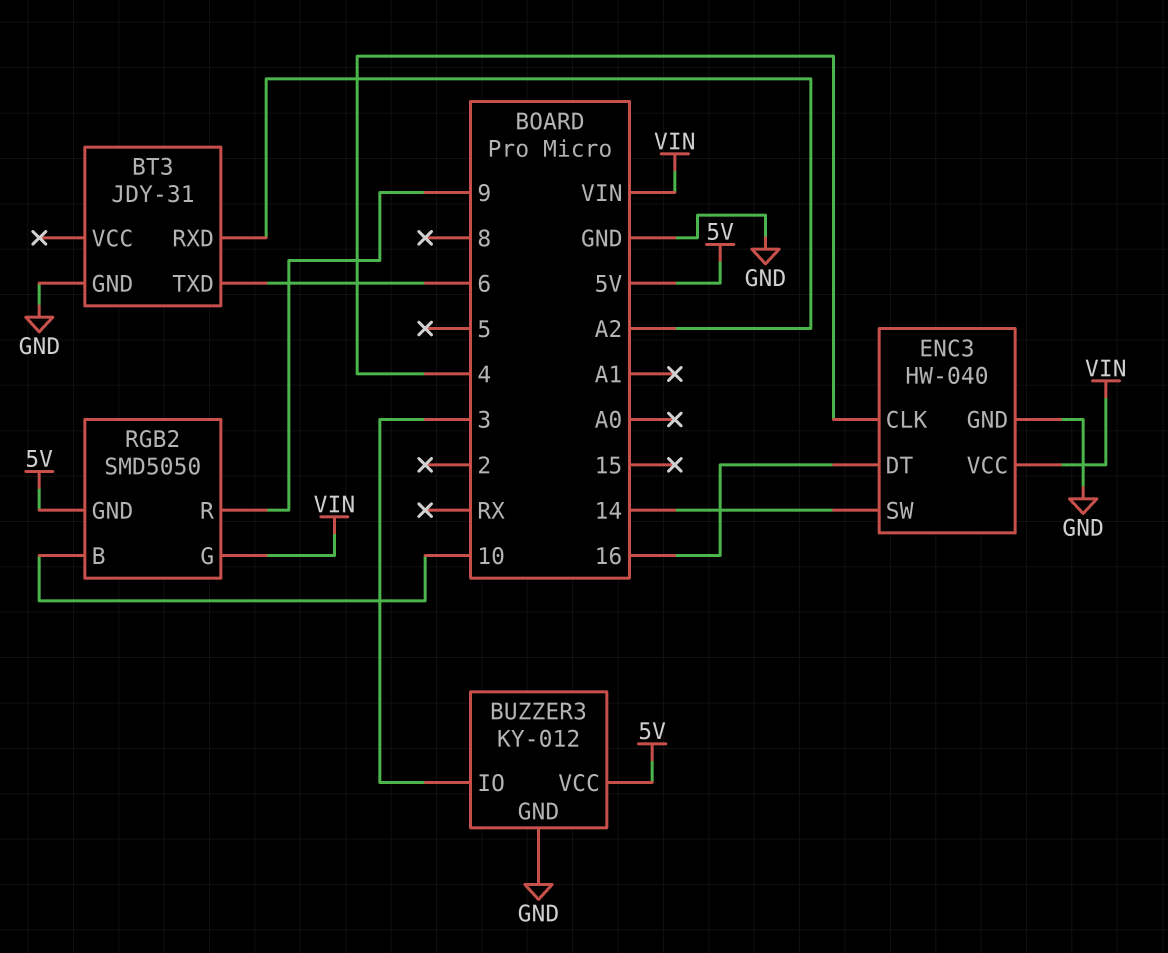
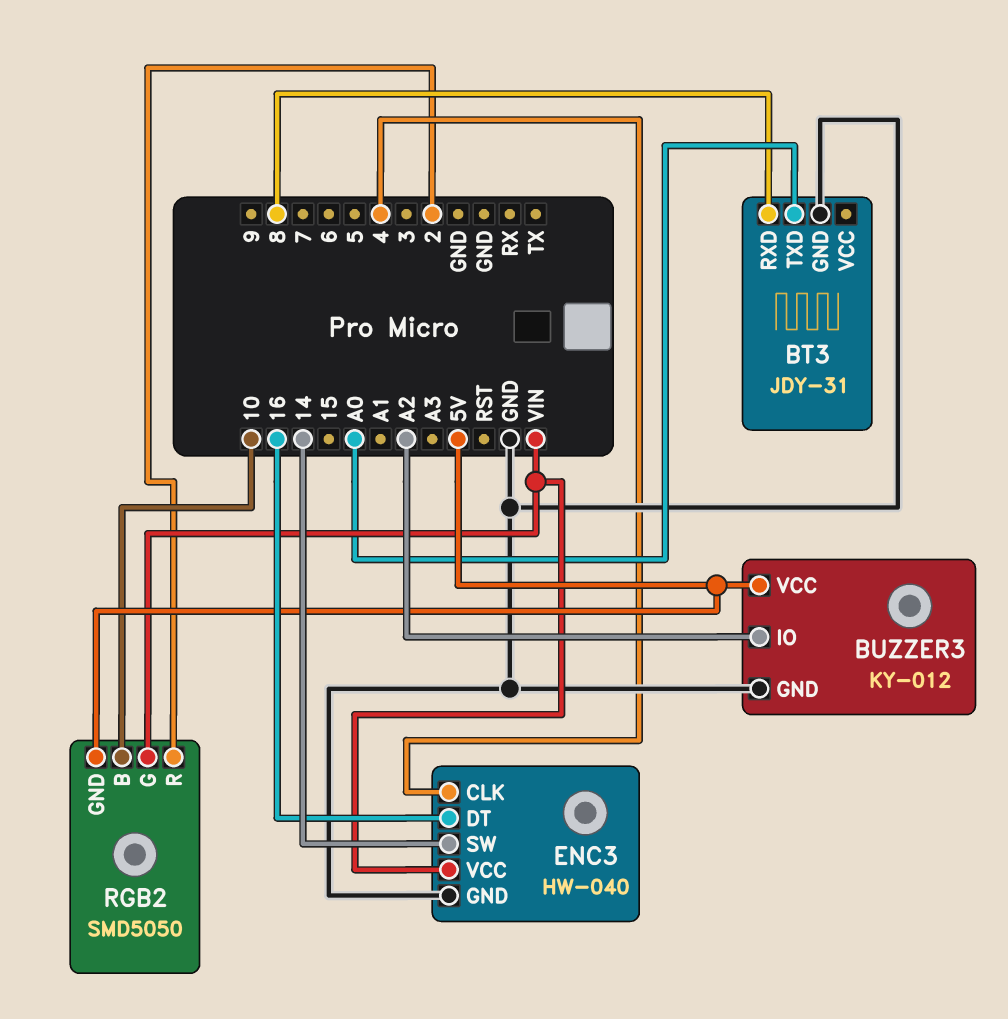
BT3 pin RXD: A2 -> 8
BT3 pin TXD: 6 -> A0
BUZZER3 pin IO: 3 -> A2
RGB2 pin R: 9 -> 2

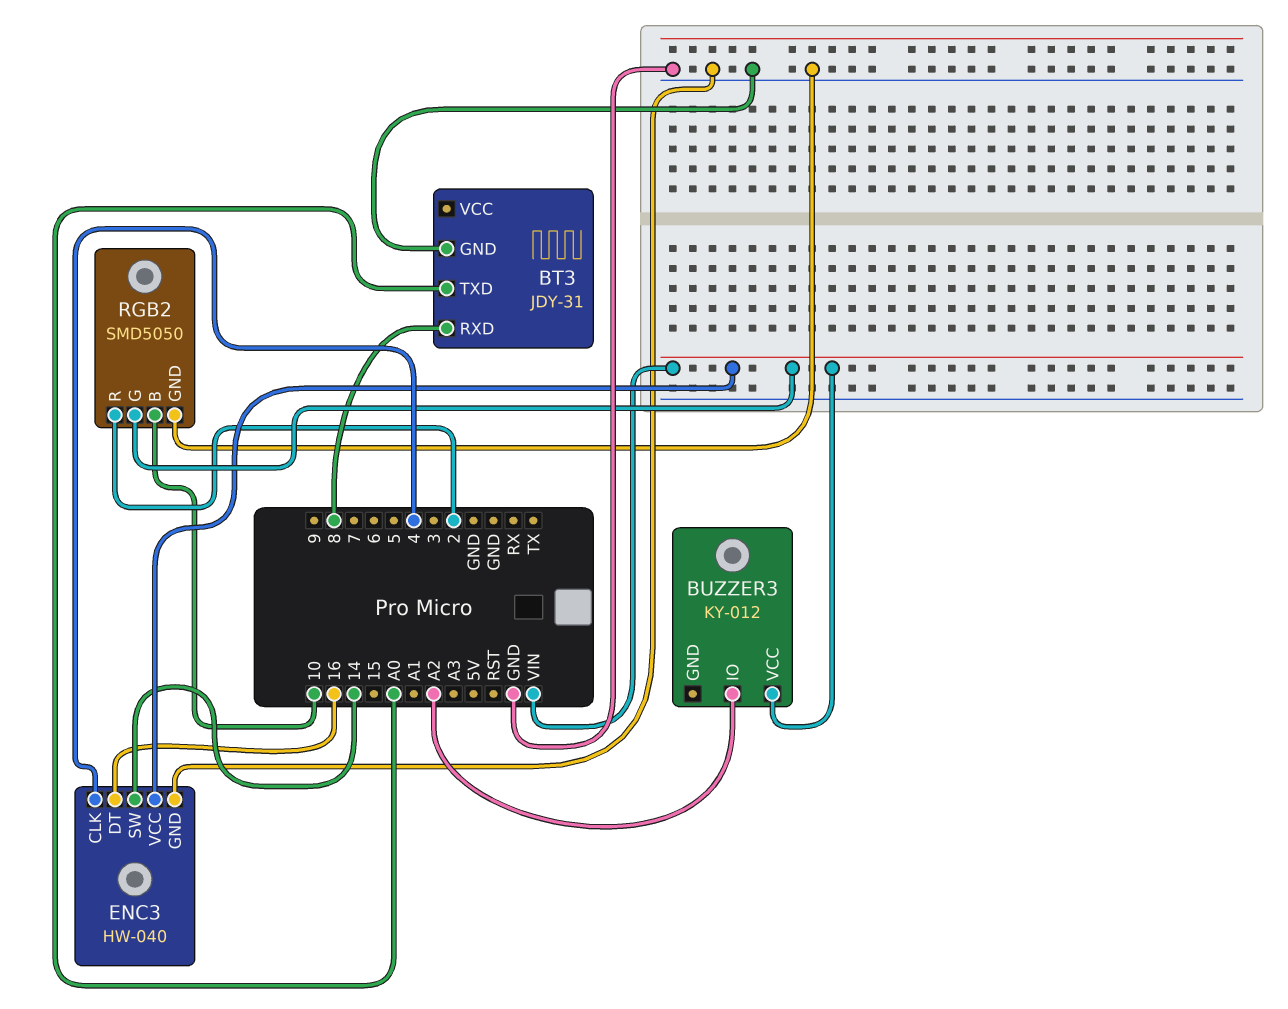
BUZZER3 pin GND: GND -> none
BUZZER3 pin VCC: 5V -> VIN
RGB2 pin GND: 5V -> GND

